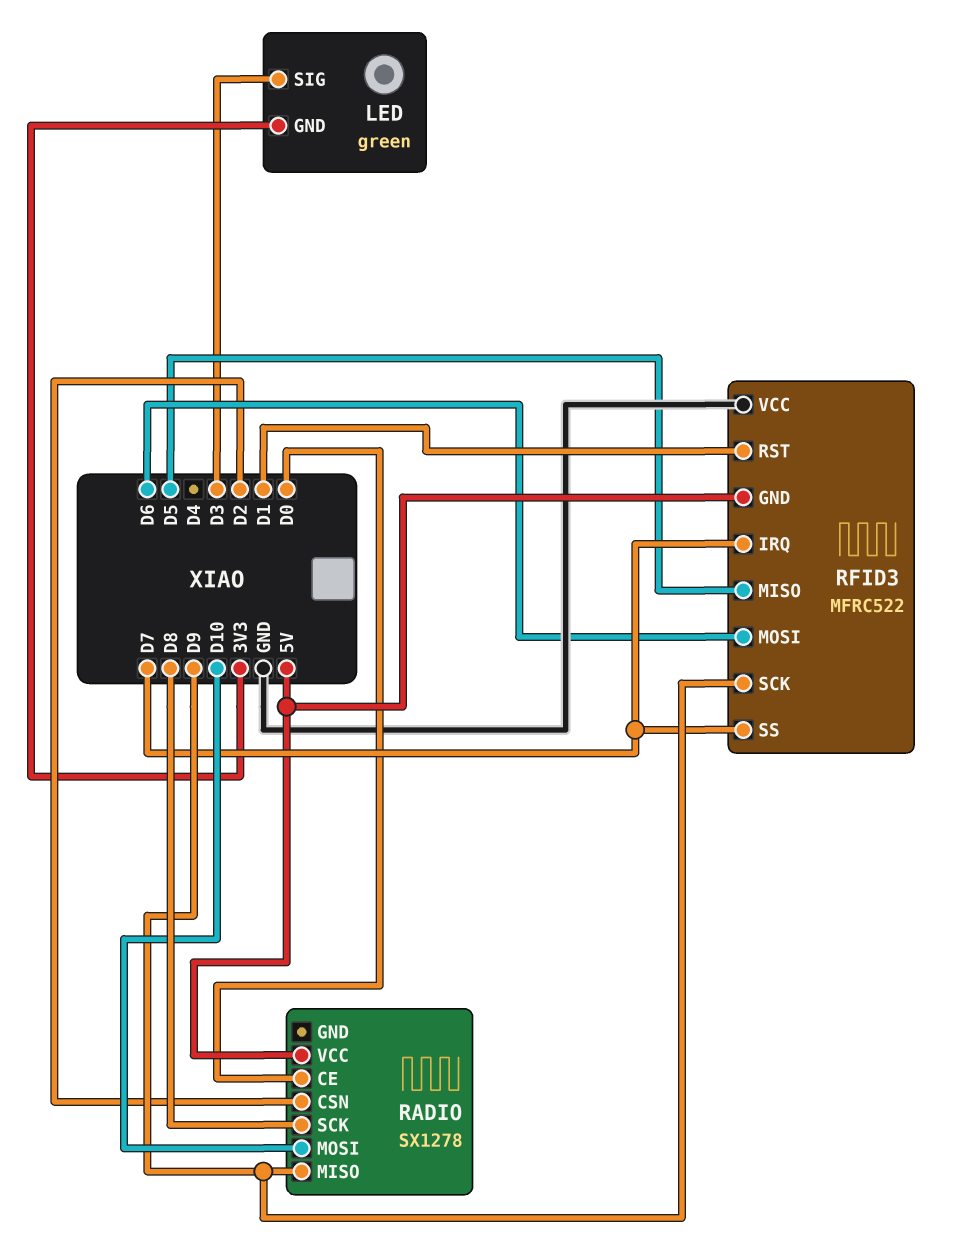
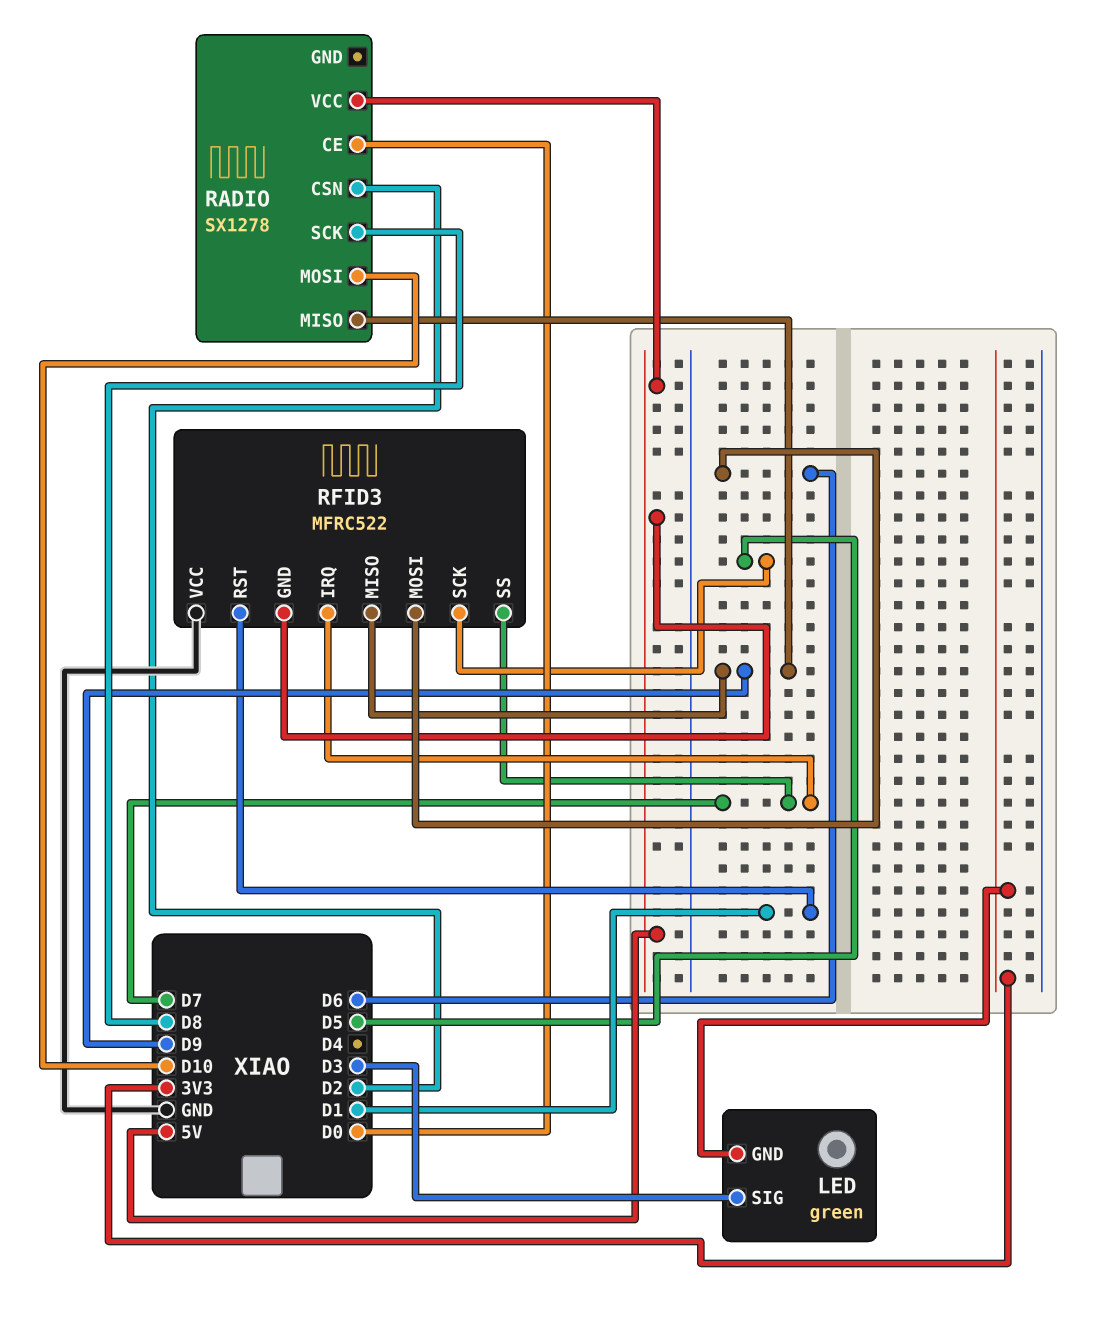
RFID3 pin MISO: D5 -> D9
RFID3 pin SCK: D9 -> D5

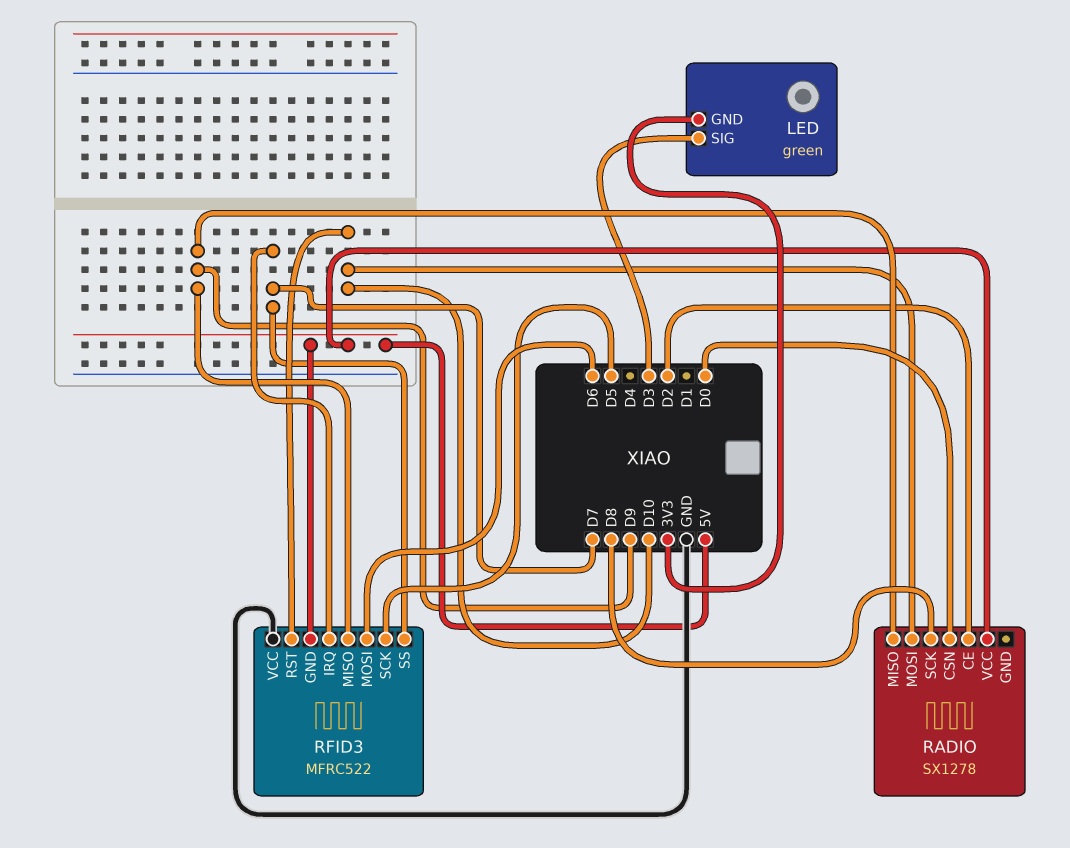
RADIO pin CE: D0 -> D2
RADIO pin CSN: D2 -> D0
RFID3 pin RST: D1 -> D10

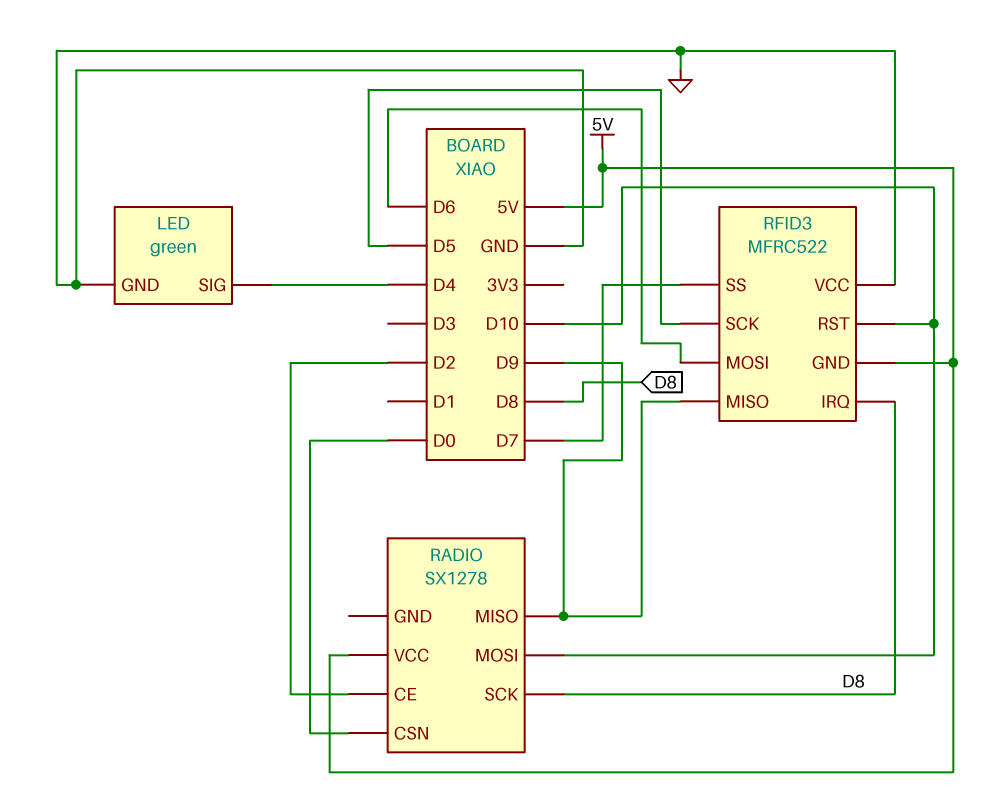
LED pin GND: 3V3 -> GND
LED pin SIG: D3 -> D4
RFID3 pin IRQ: D7 -> D8

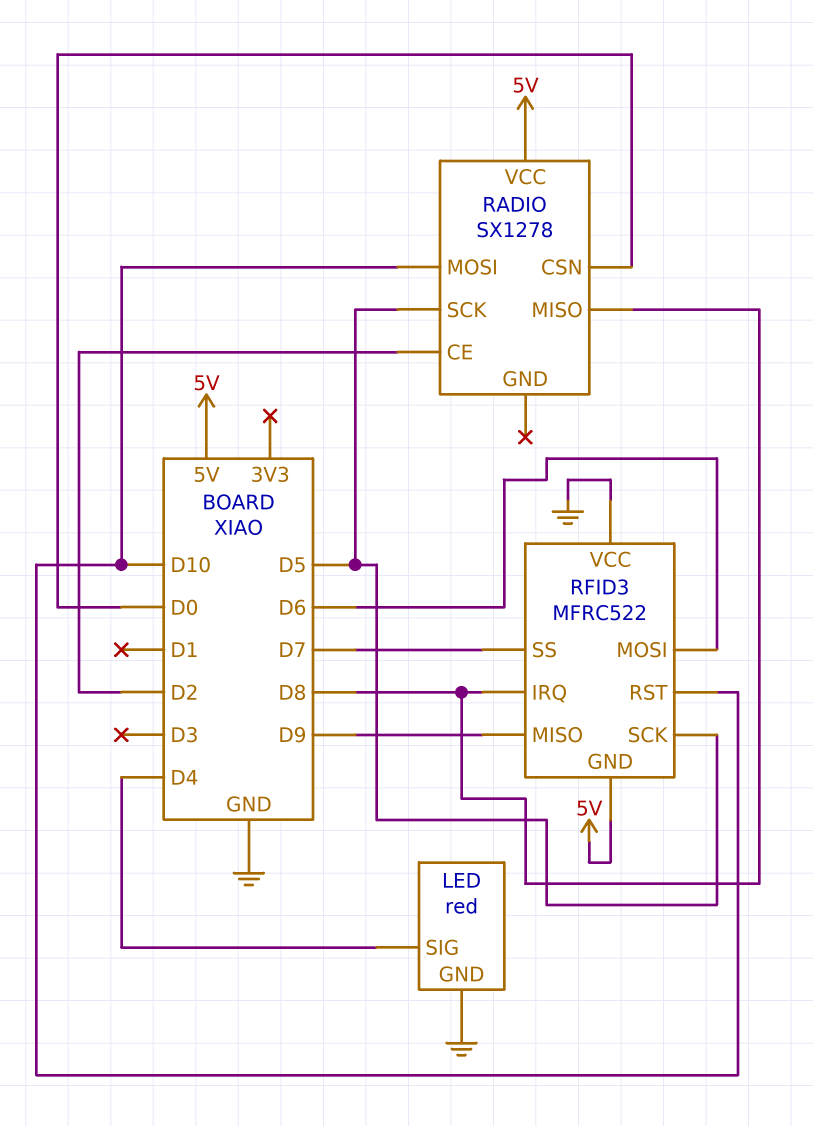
LED: green -> red
RADIO pin MISO: D9 -> D8
RADIO pin SCK: D8 -> D5

